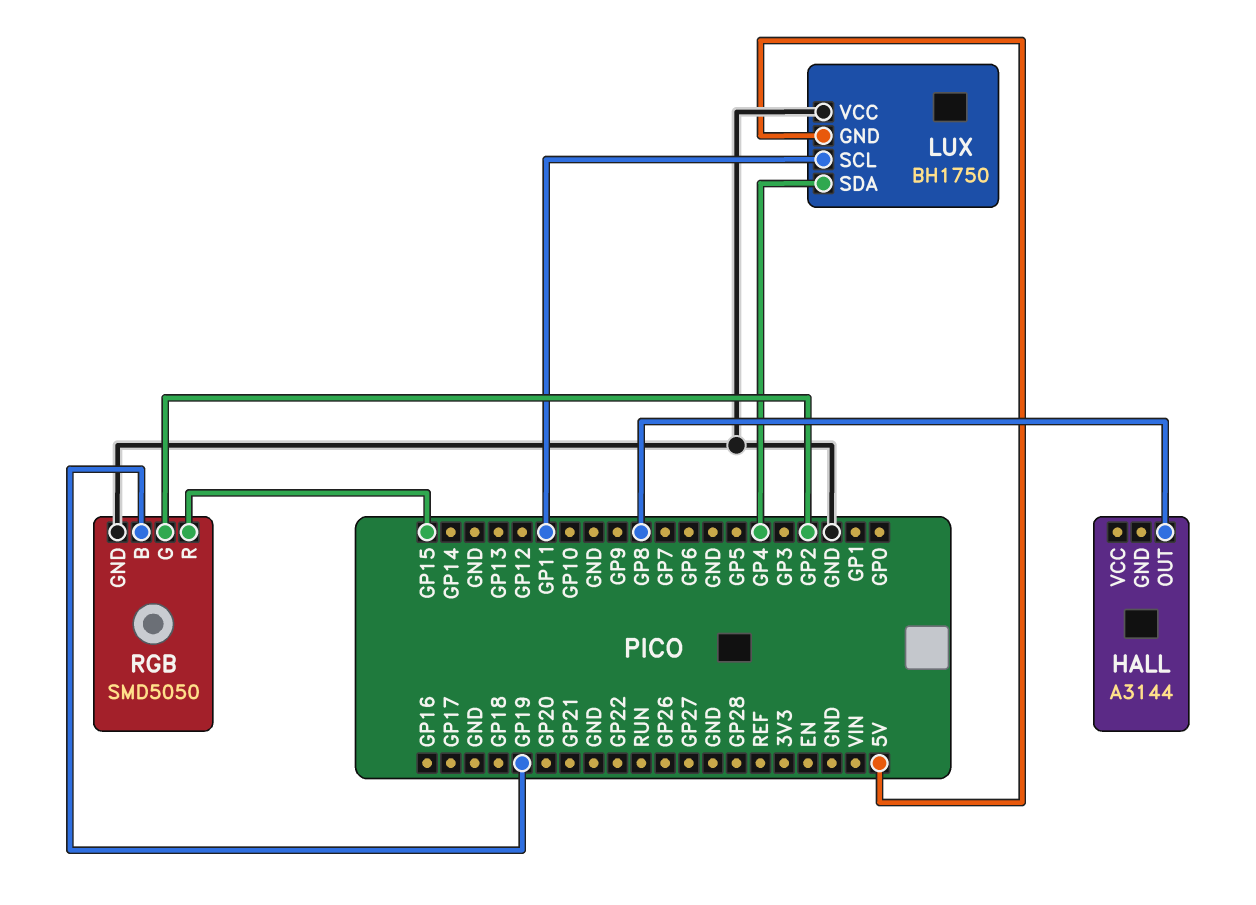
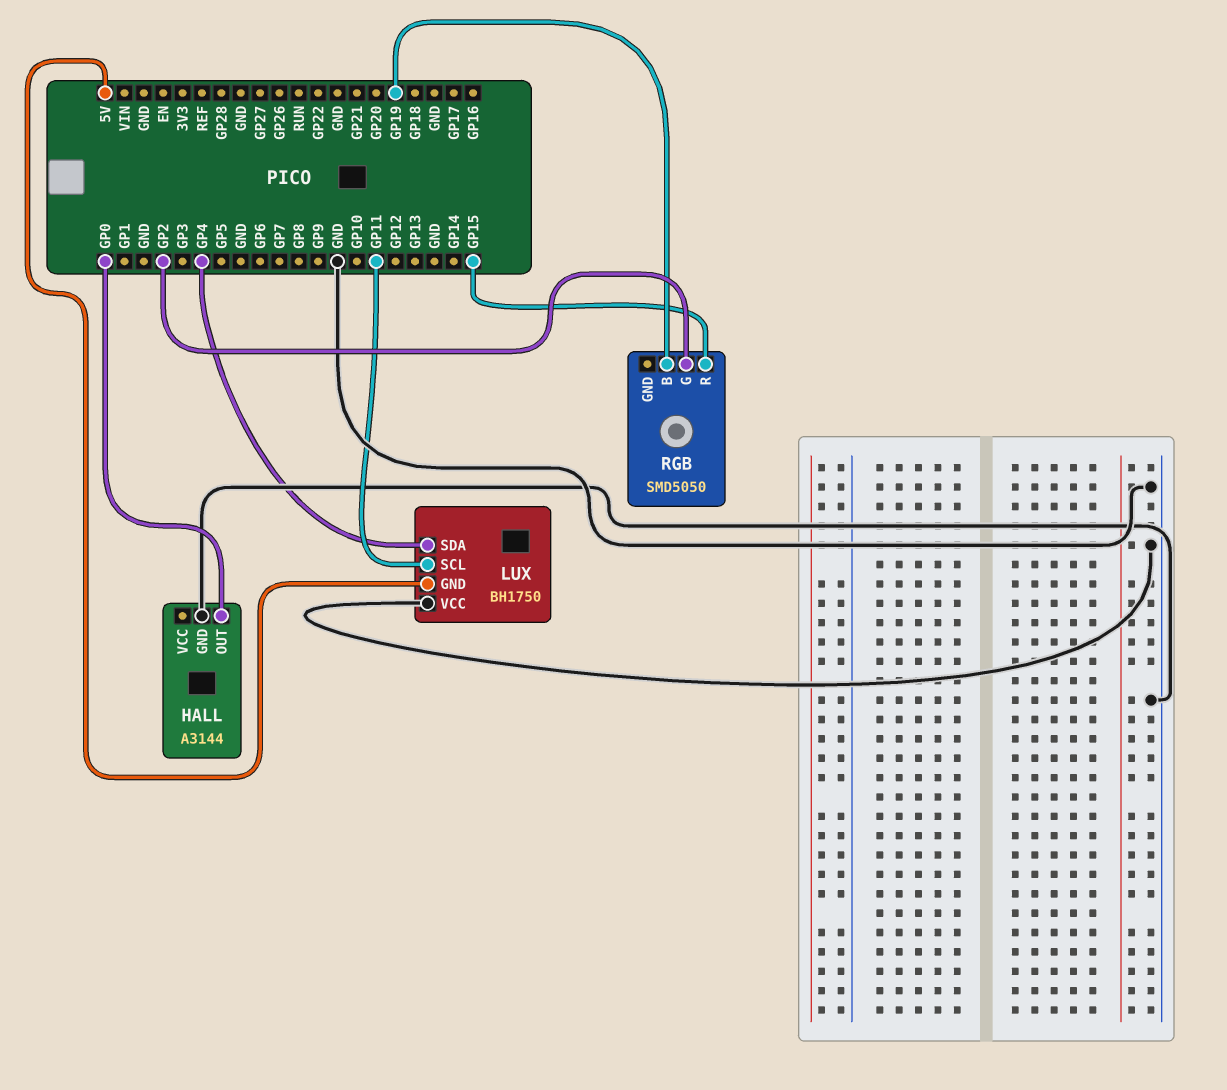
HALL pin GND: none -> GND
HALL pin OUT: GP8 -> GP0
RGB pin GND: GND -> none

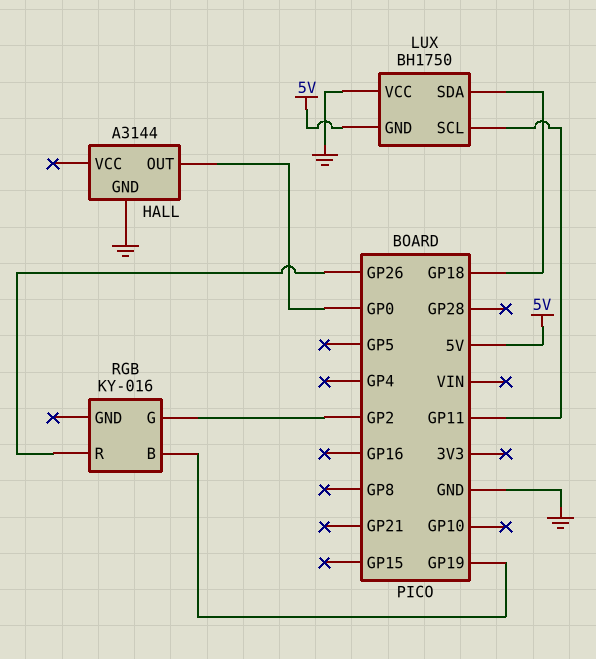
LUX pin SDA: GP4 -> GP18
RGB: SMD5050 -> KY-016
RGB pin R: GP15 -> GP26

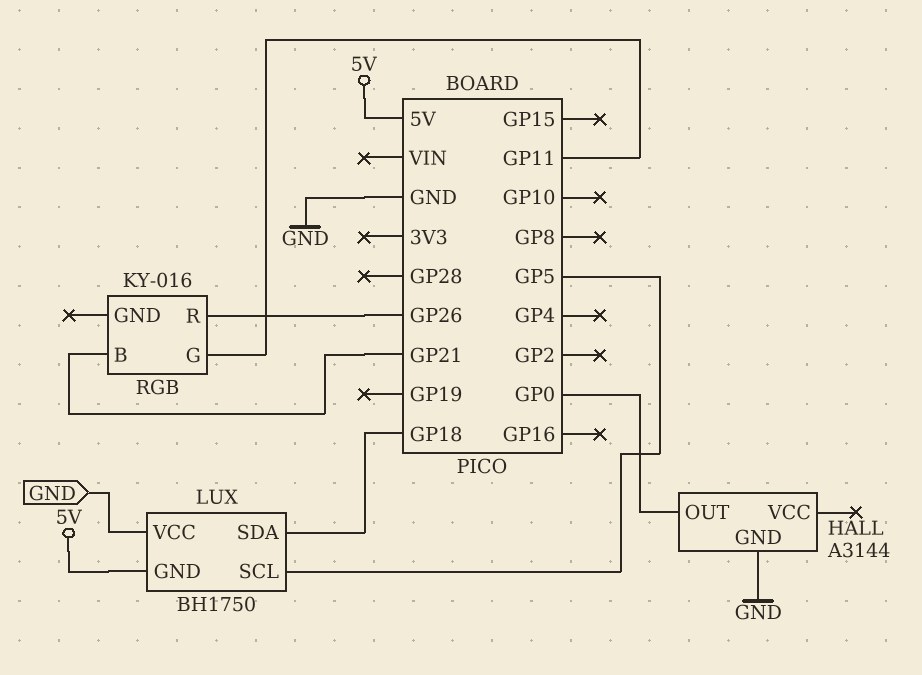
LUX pin SCL: GP11 -> GP5
RGB pin B: GP19 -> GP21
RGB pin G: GP2 -> GP11

